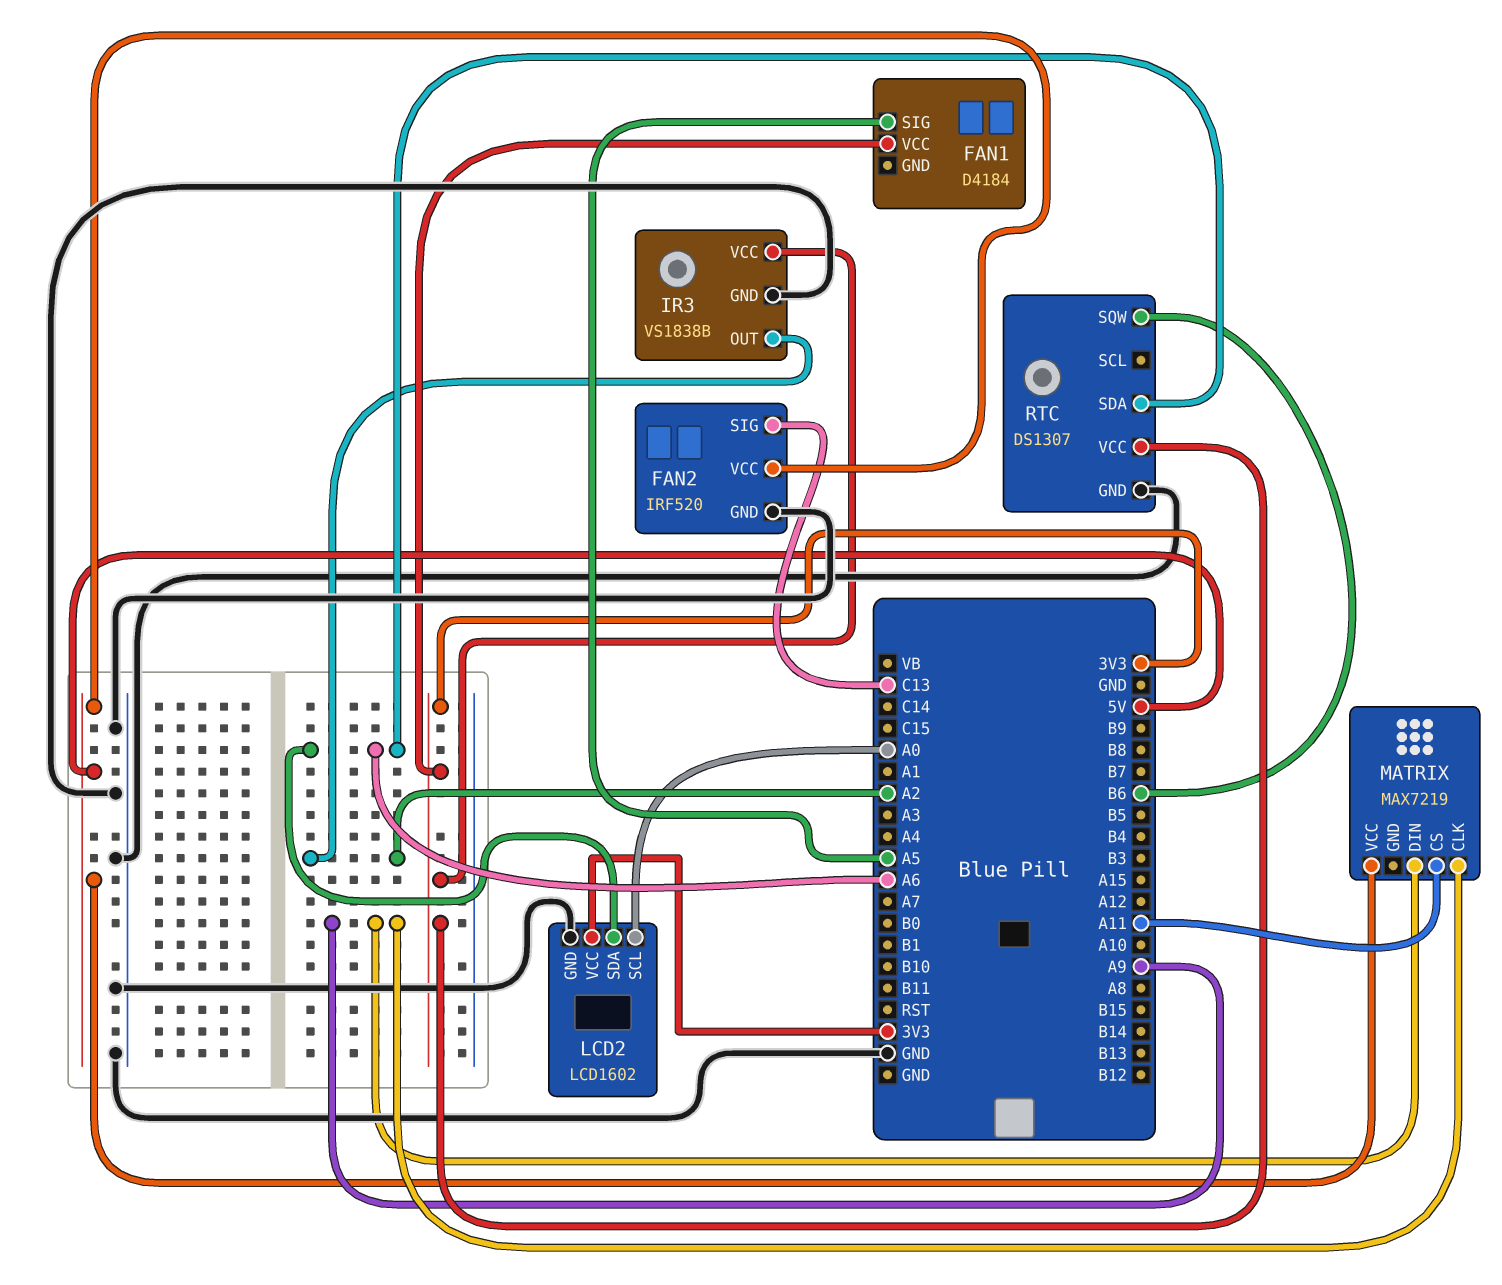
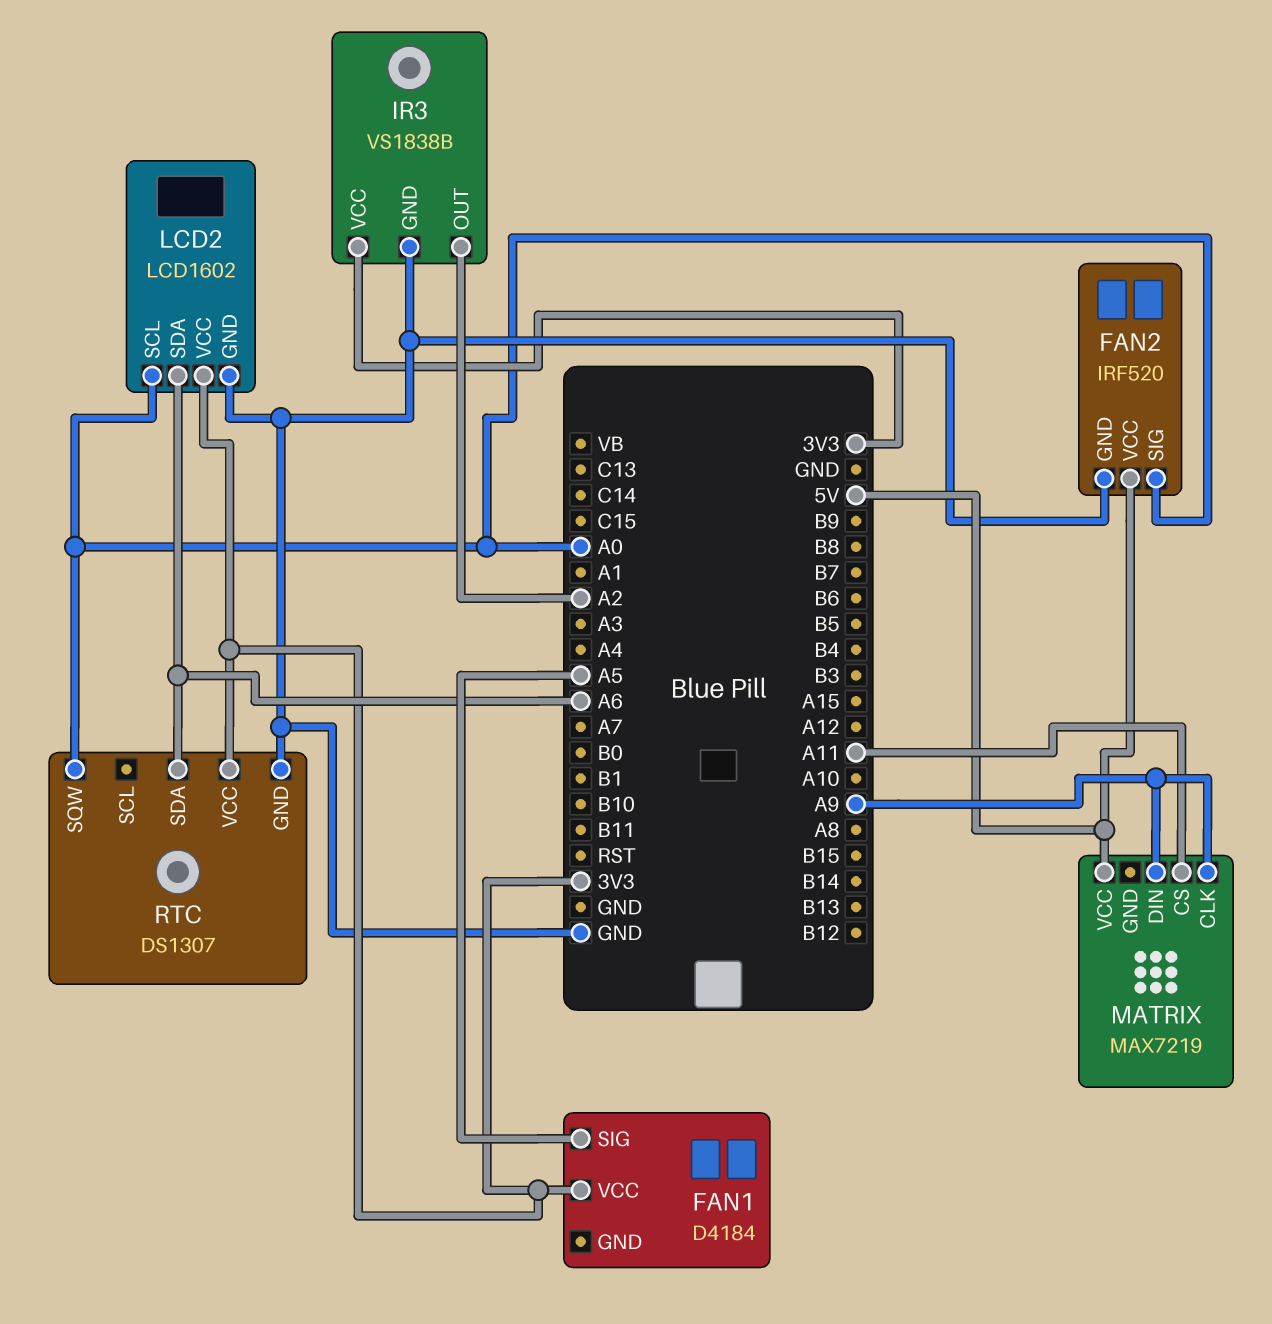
FAN2 pin SIG: C13 -> A0
RTC pin SQW: B6 -> A0

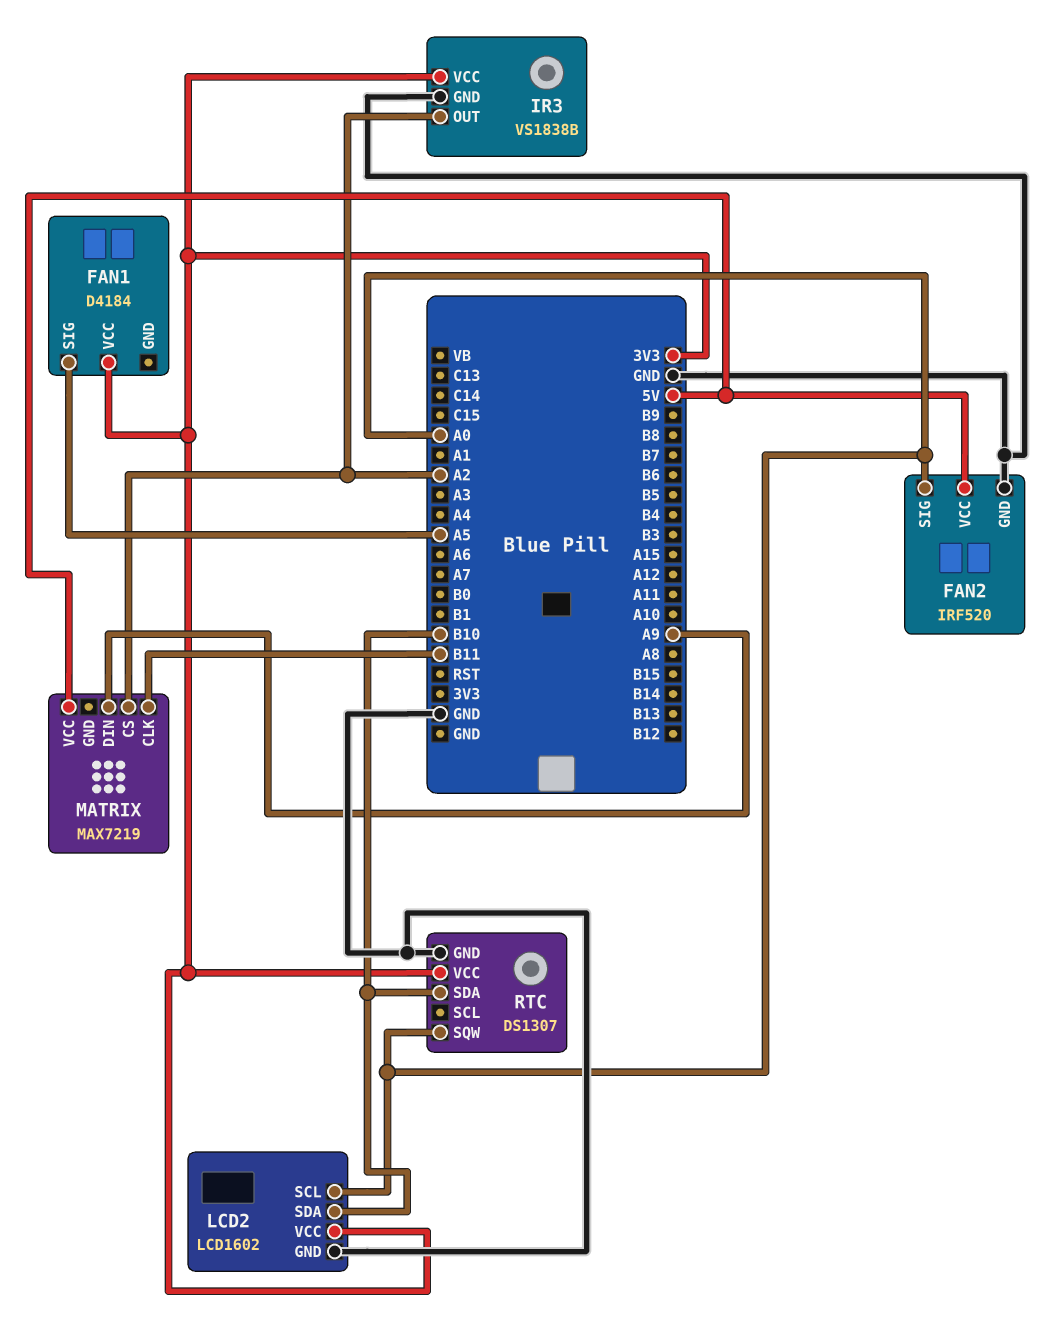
LCD2 pin SDA: A6 -> B10
MATRIX pin CLK: A9 -> B11
MATRIX pin CS: A11 -> A2
RTC pin SDA: A6 -> B10

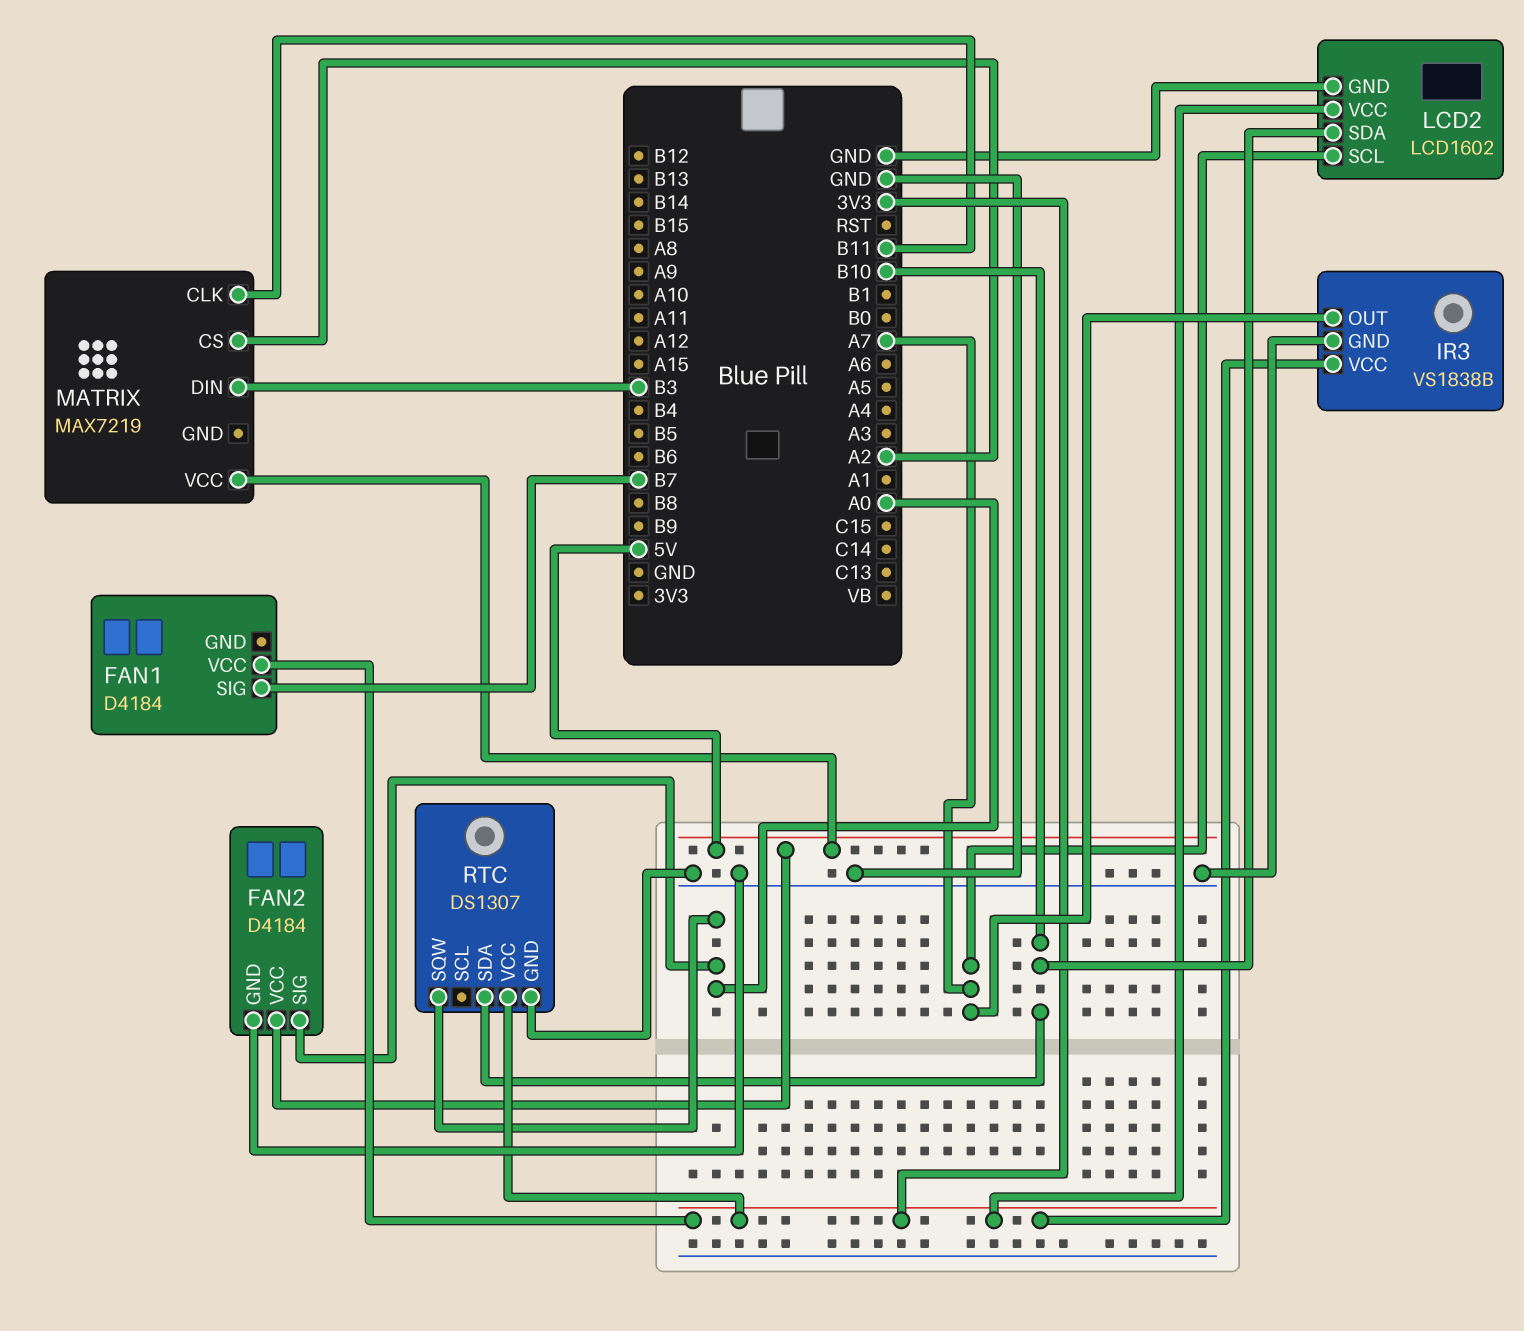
FAN1 pin SIG: A5 -> B7
FAN2: IRF520 -> D4184
IR3 pin OUT: A2 -> A7
LCD2 pin SCL: A0 -> A7
MATRIX pin DIN: A9 -> B3

